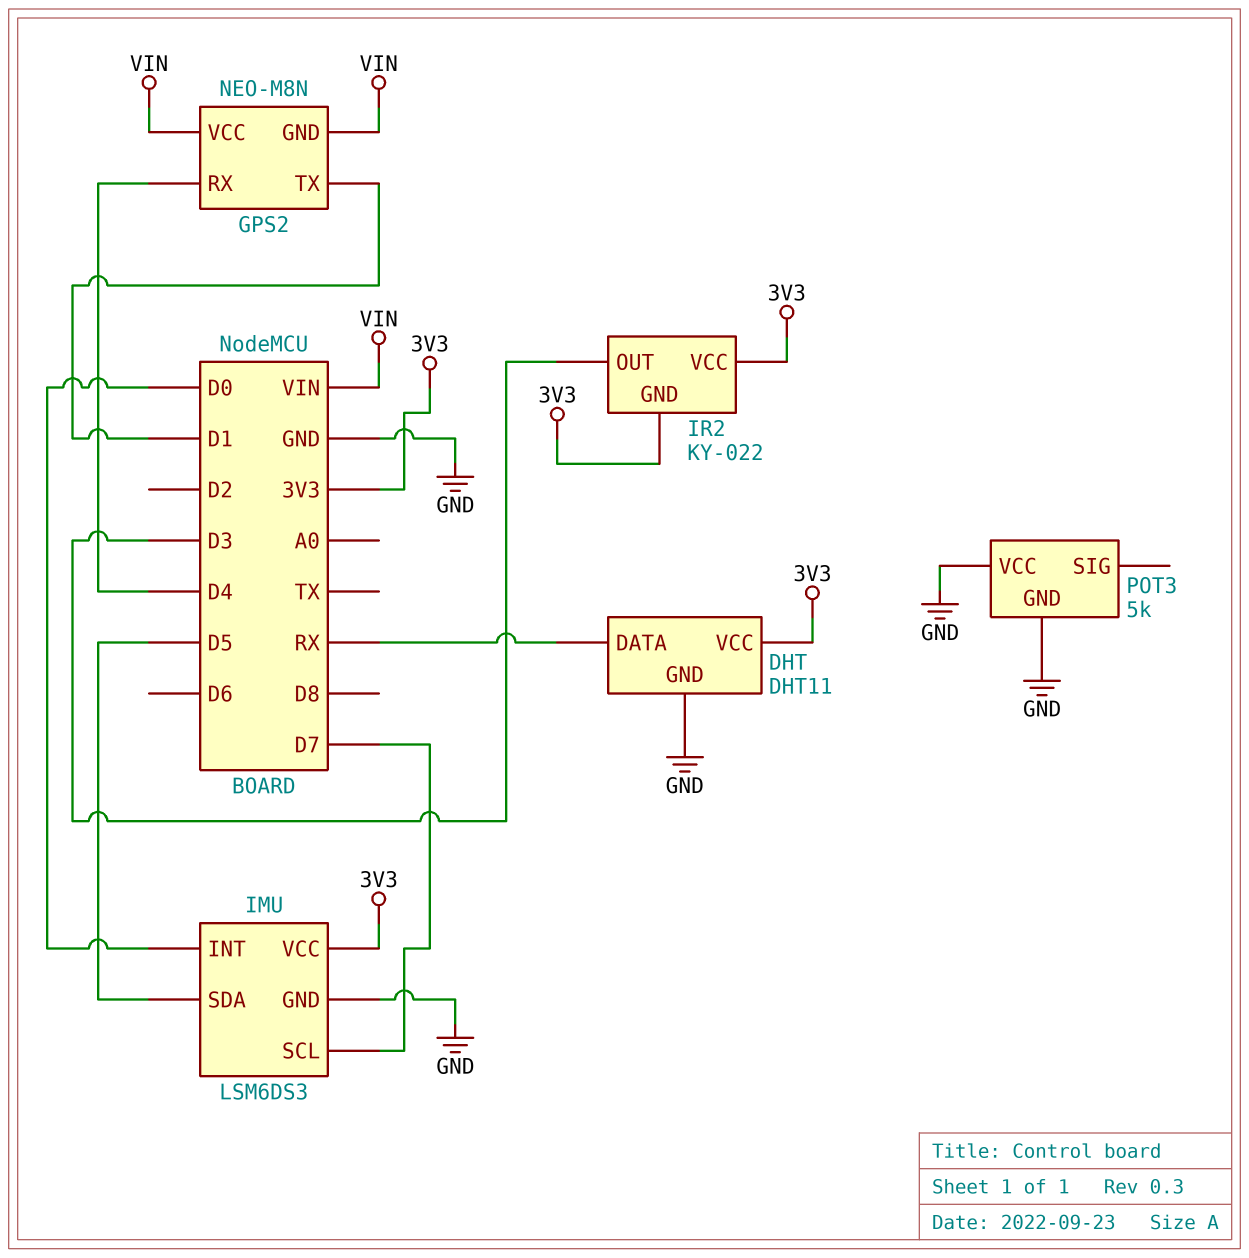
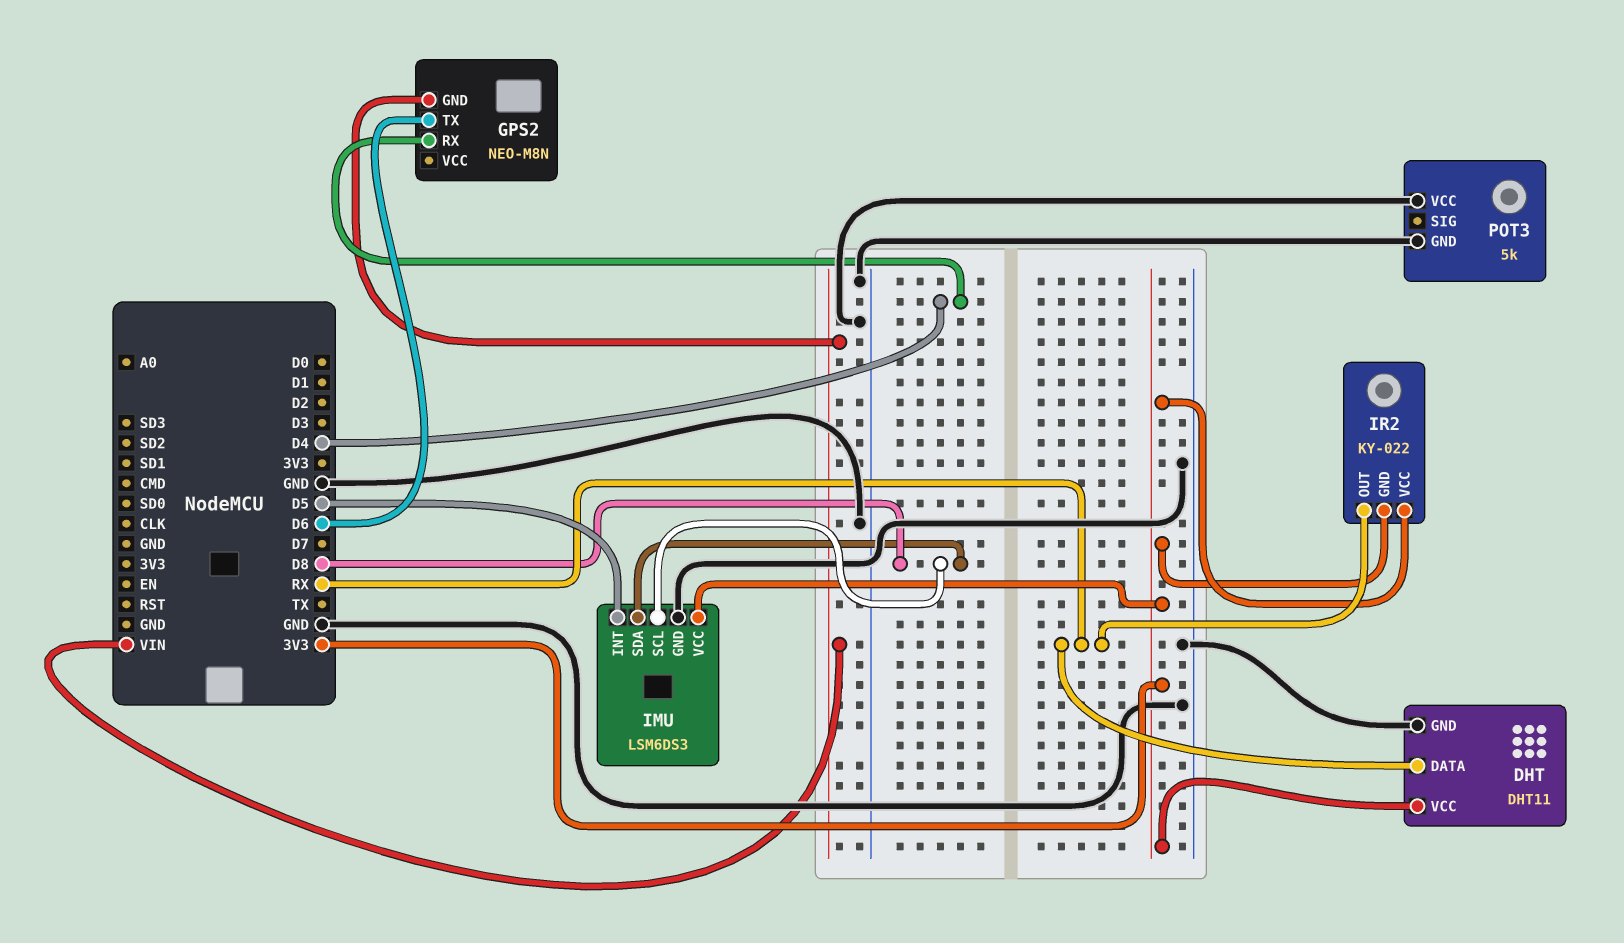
GPS2 pin TX: D1 -> D6
GPS2 pin VCC: VIN -> none
IMU pin INT: D0 -> D5
IMU pin SCL: D7 -> D8
IMU pin SDA: D5 -> D8
IR2 pin OUT: D3 -> RX

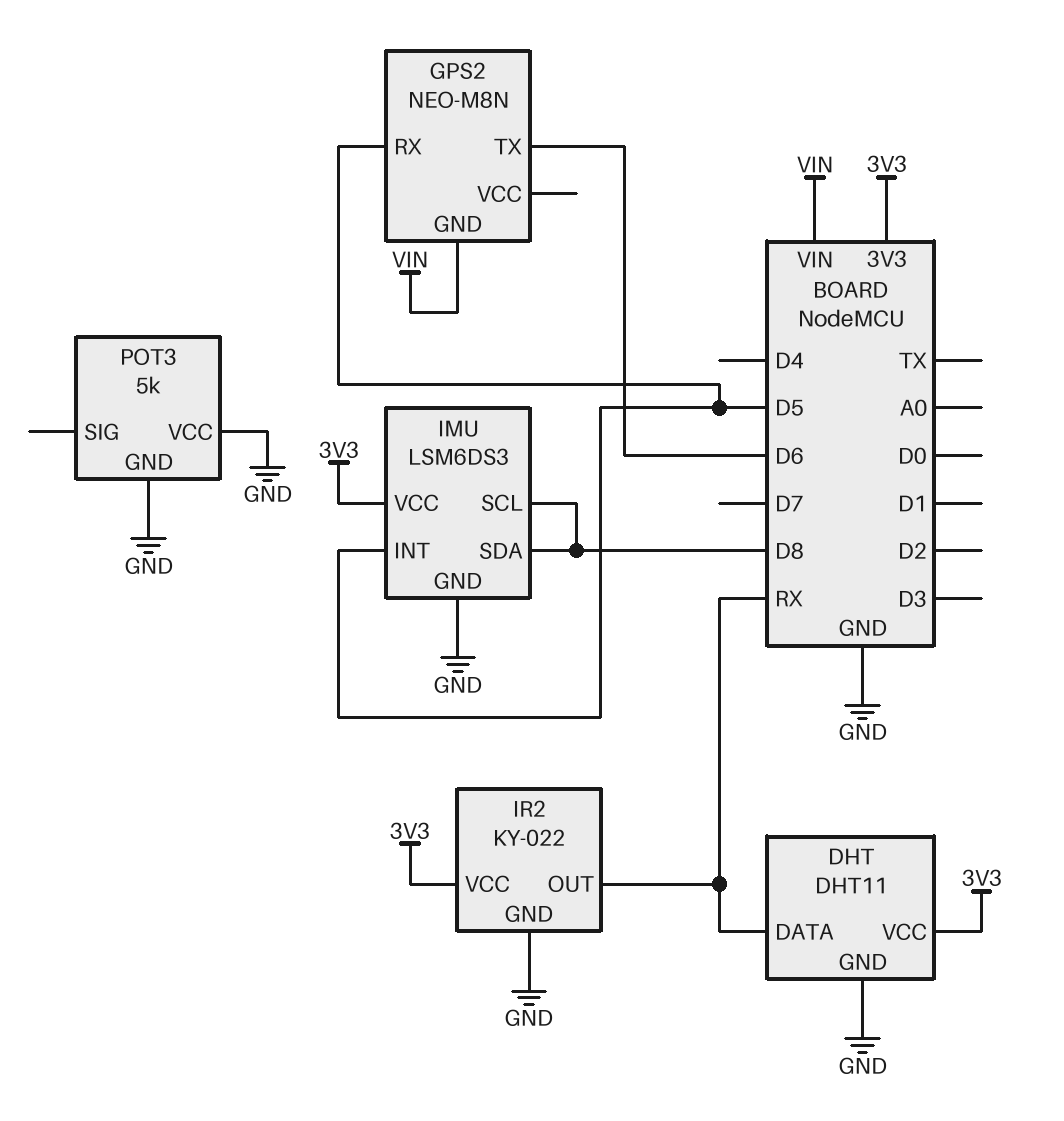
GPS2 pin RX: D4 -> D5
IR2 pin GND: 3V3 -> GND

